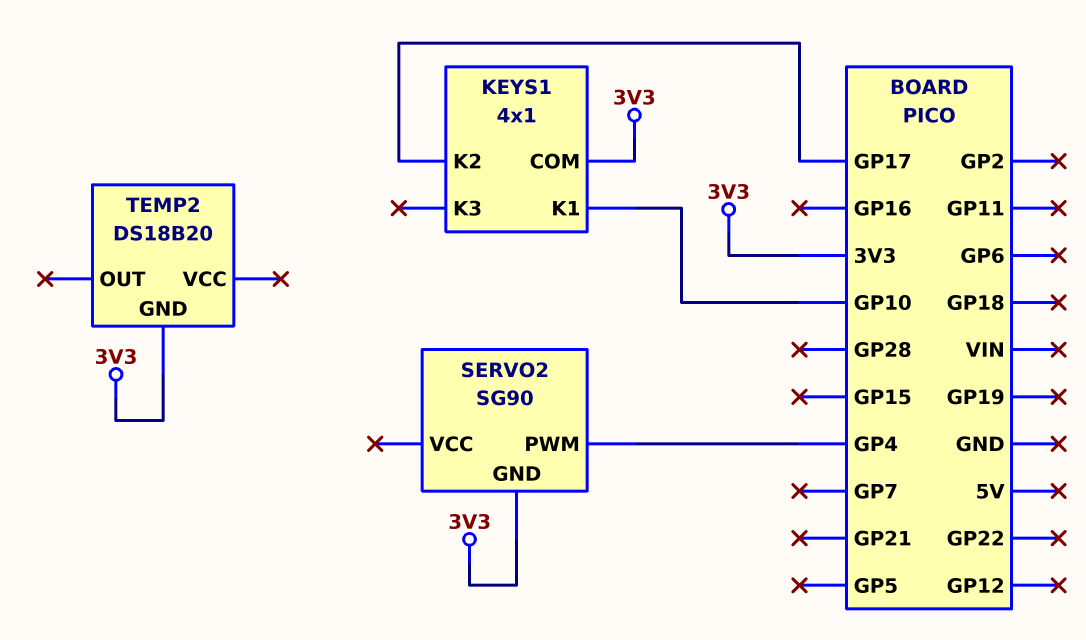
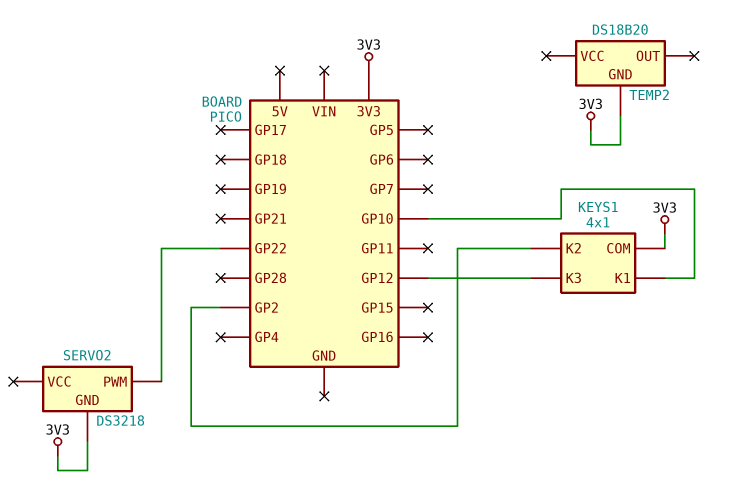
KEYS1 pin K2: GP17 -> GP2
KEYS1 pin K3: none -> GP12
SERVO2: SG90 -> DS3218
SERVO2 pin PWM: GP4 -> GP22

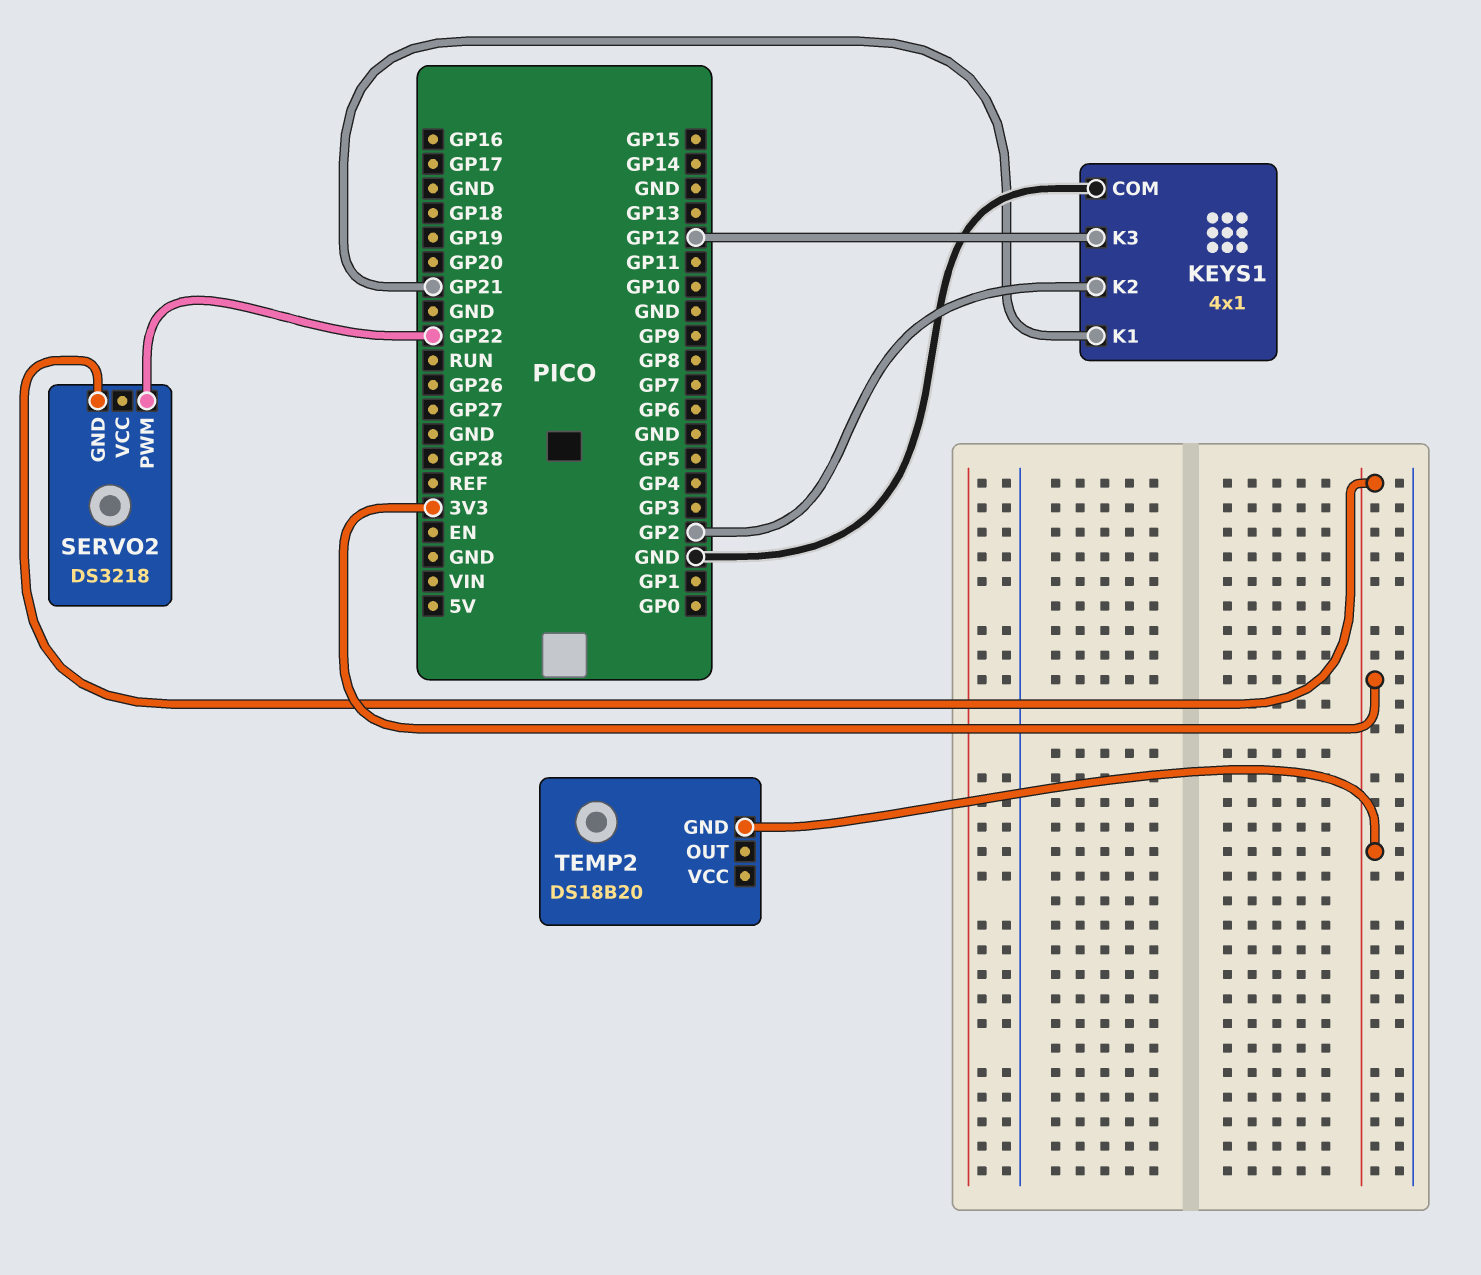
KEYS1 pin COM: 3V3 -> GND
KEYS1 pin K1: GP10 -> GP21

